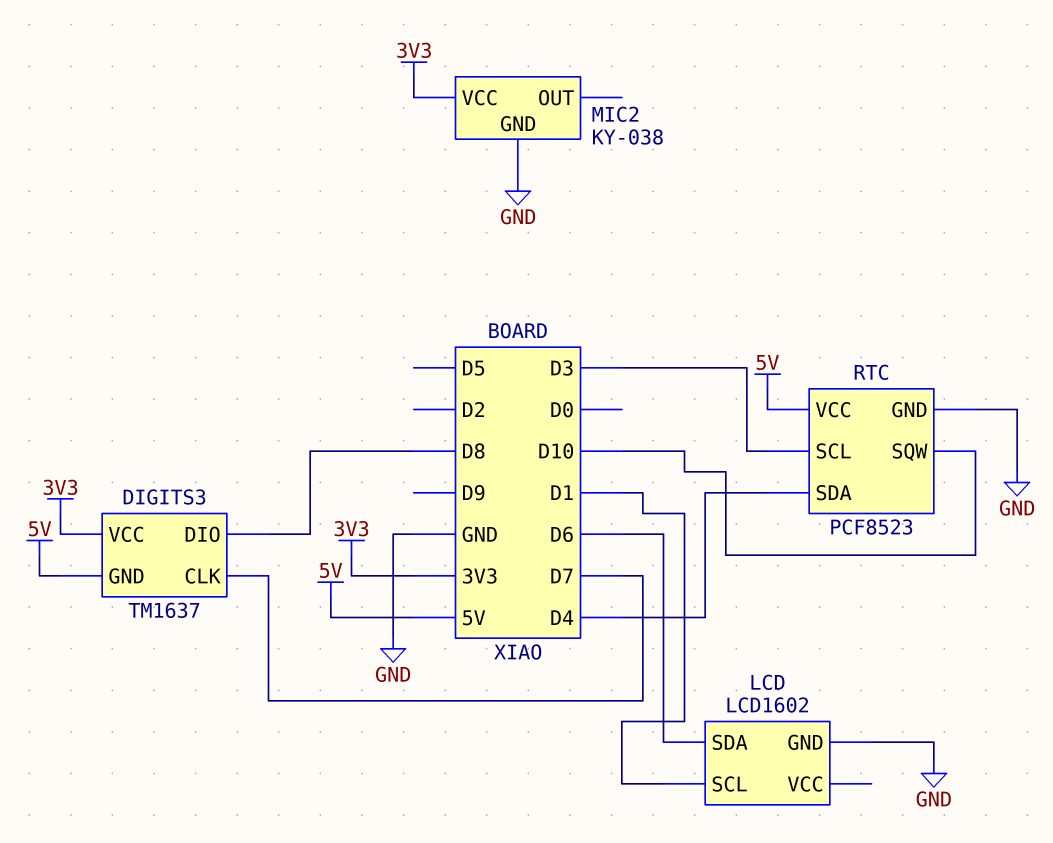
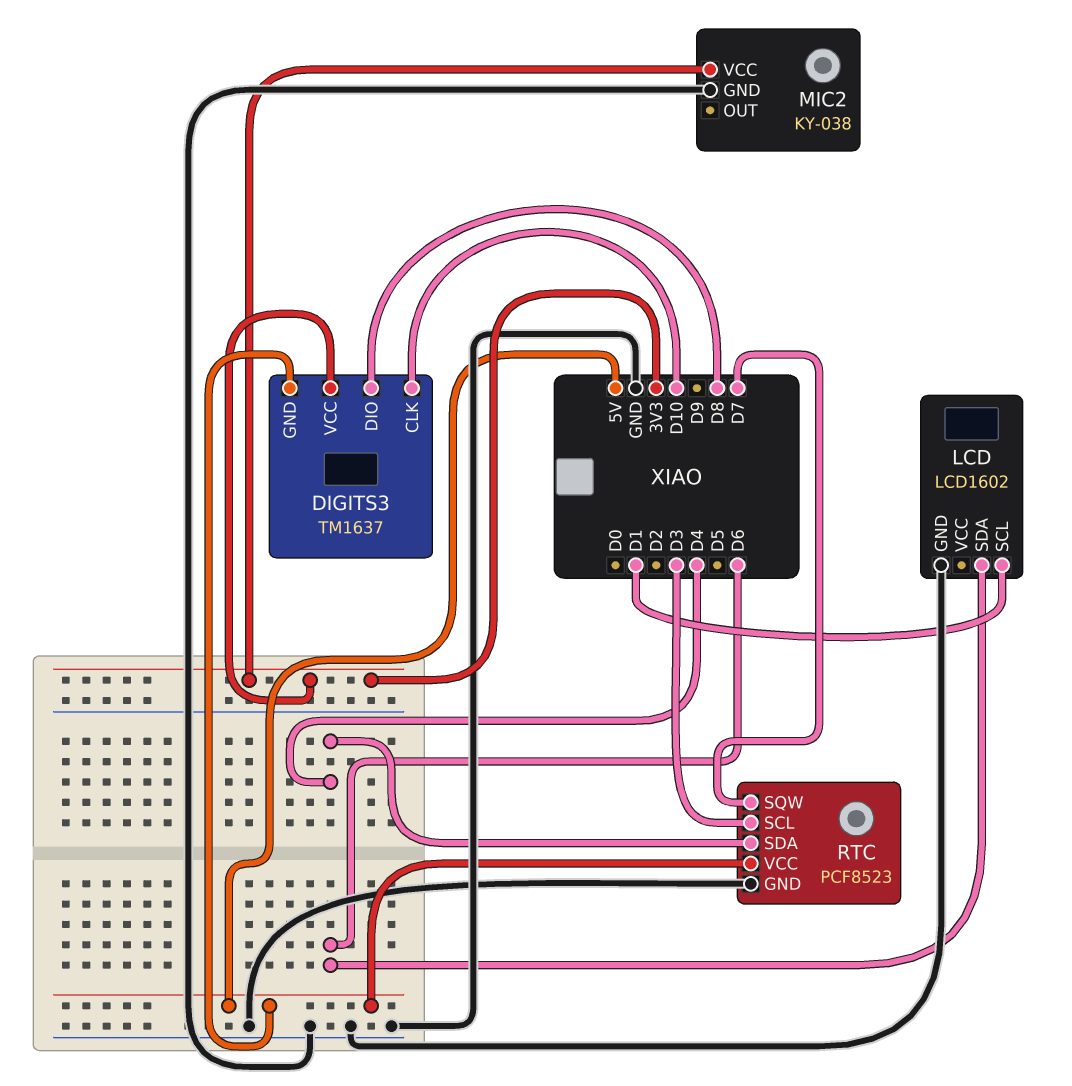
DIGITS3 pin CLK: D7 -> D10
RTC pin SQW: D10 -> D7

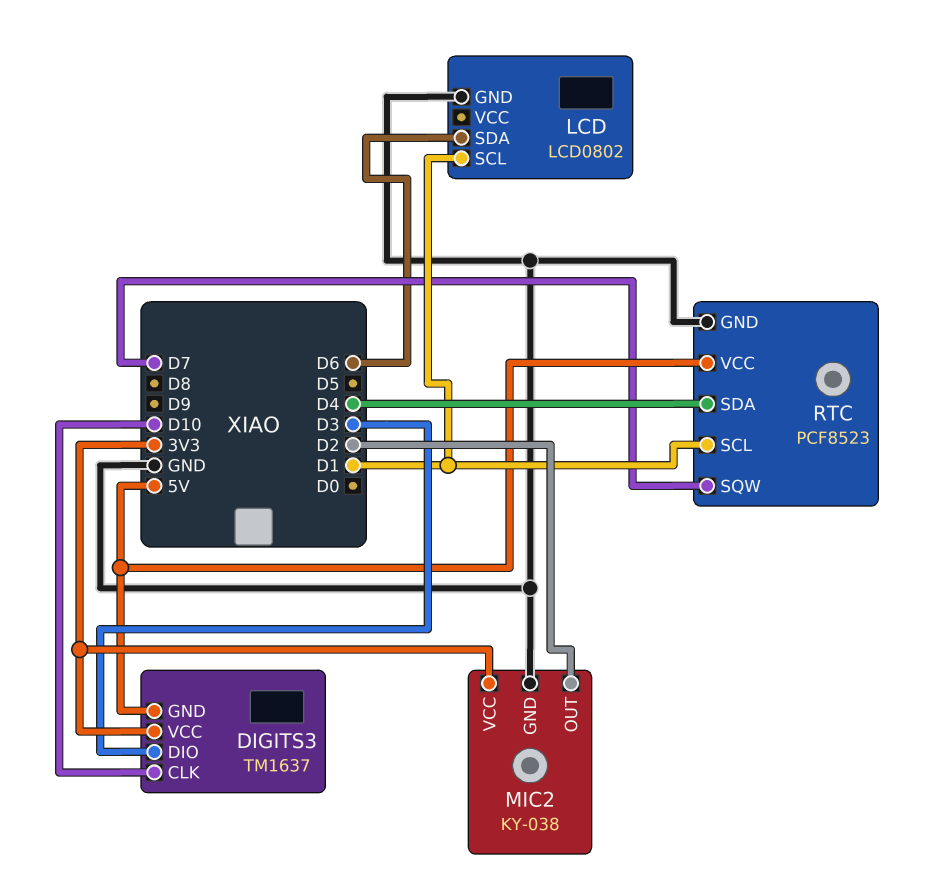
DIGITS3 pin DIO: D8 -> D3
LCD: LCD1602 -> LCD0802
MIC2 pin OUT: none -> D2
RTC pin SCL: D3 -> D1

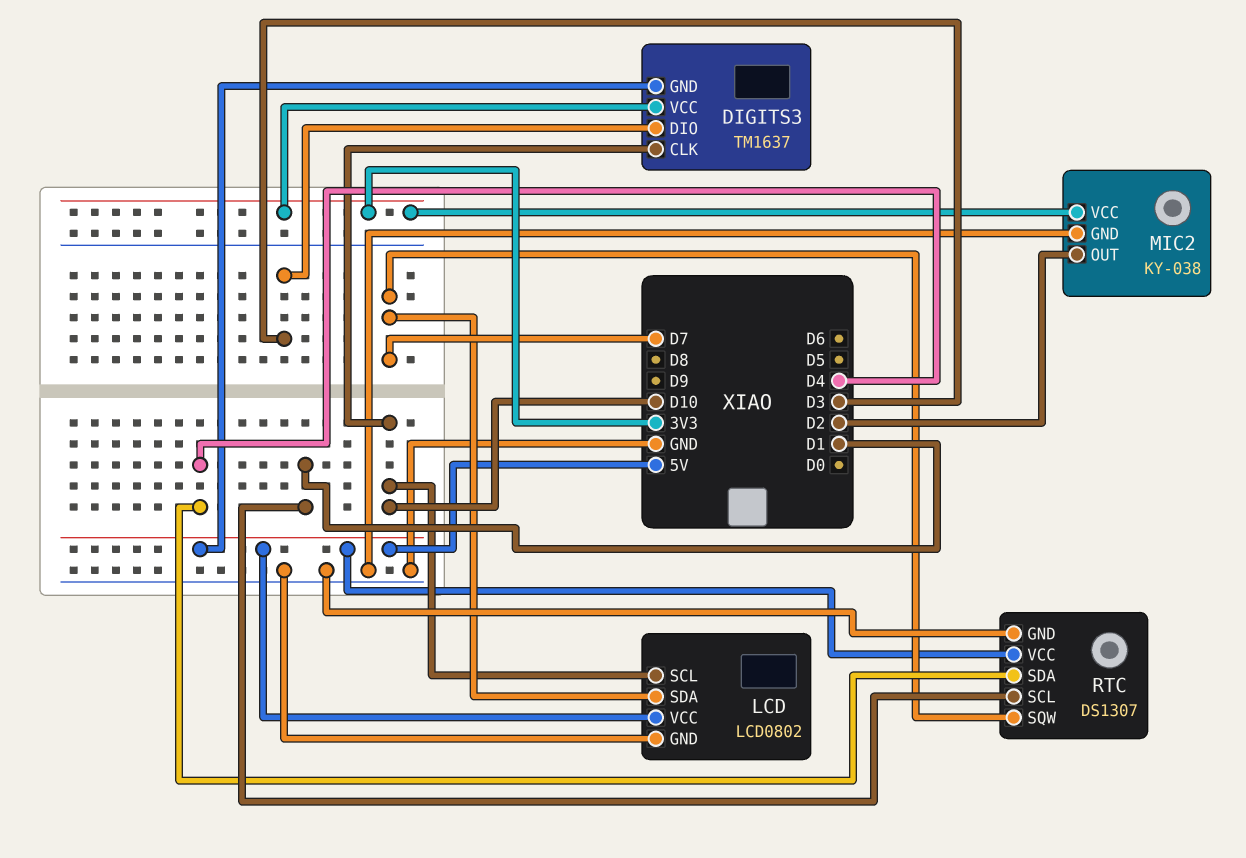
LCD pin SCL: D1 -> D10
LCD pin SDA: D6 -> D7
LCD pin VCC: none -> 5V
RTC: PCF8523 -> DS1307

